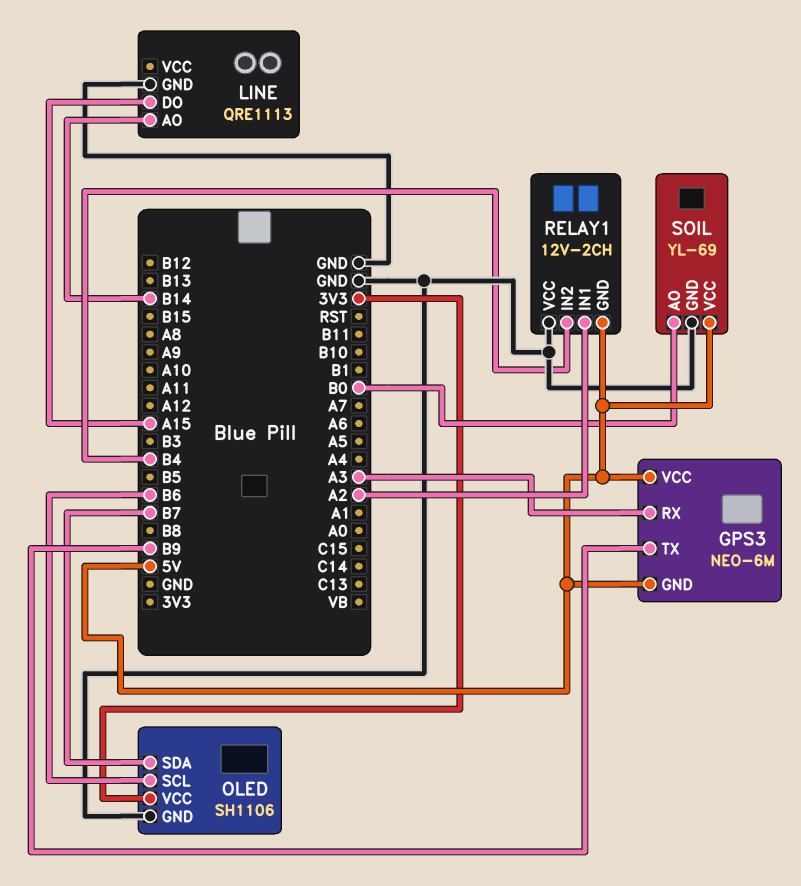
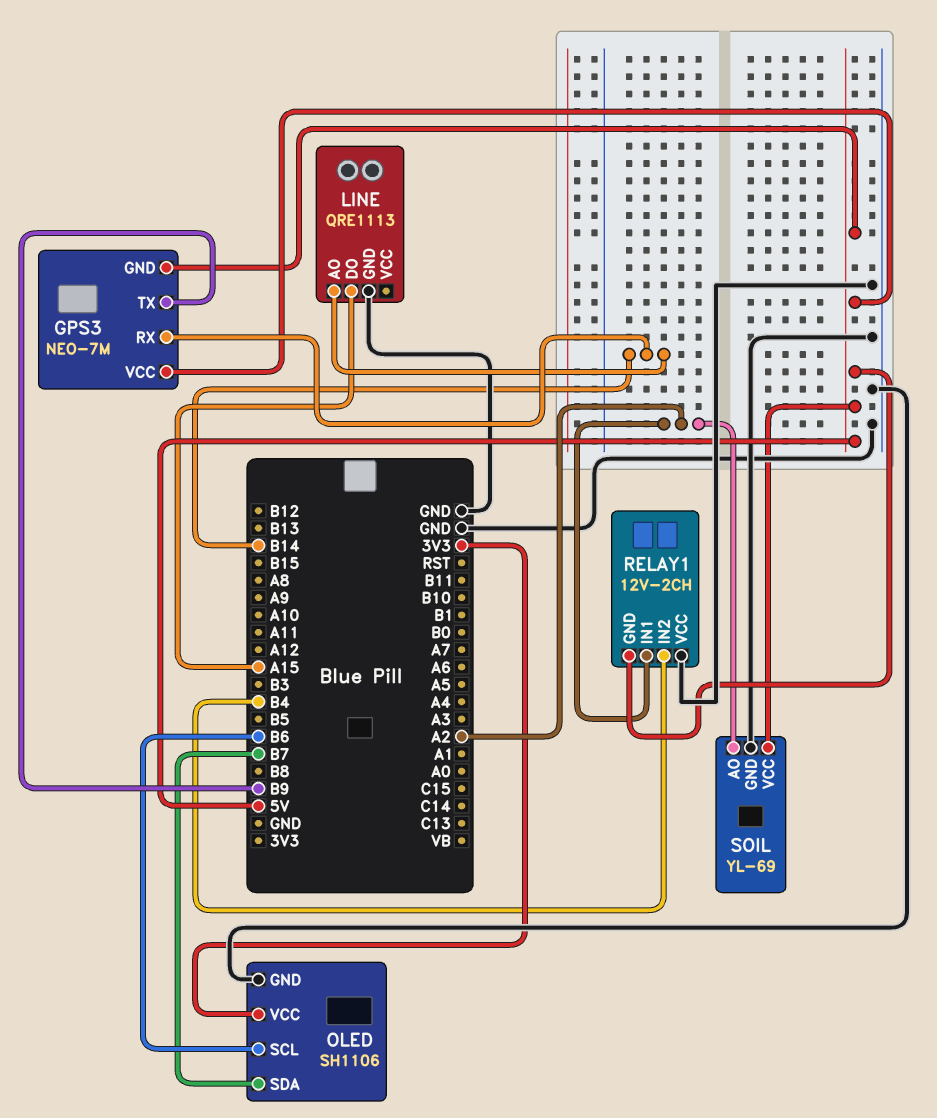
GPS3: NEO-6M -> NEO-7M
GPS3 pin RX: A3 -> B14
SOIL pin AO: B0 -> A2

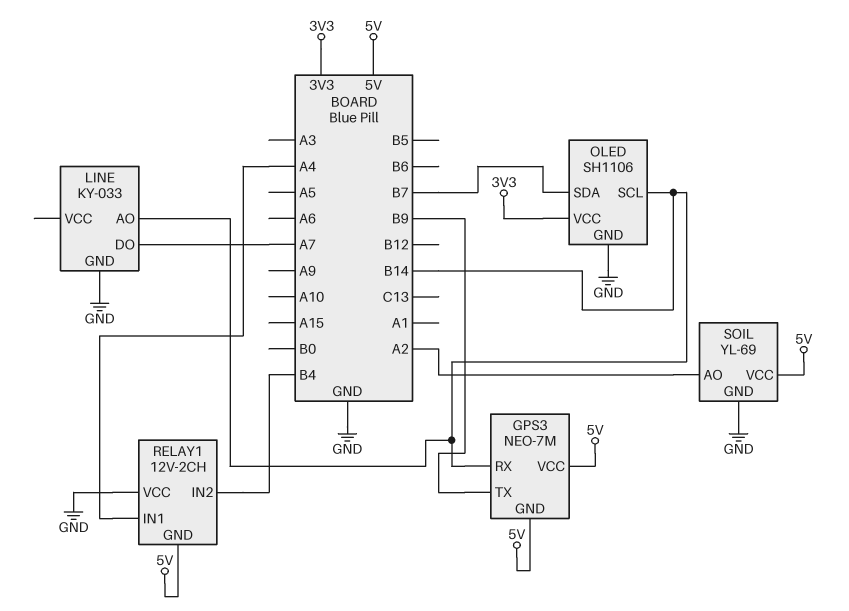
LINE: QRE1113 -> KY-033
LINE pin DO: A15 -> A7
OLED pin SCL: B6 -> B14
RELAY1 pin IN1: A2 -> A4

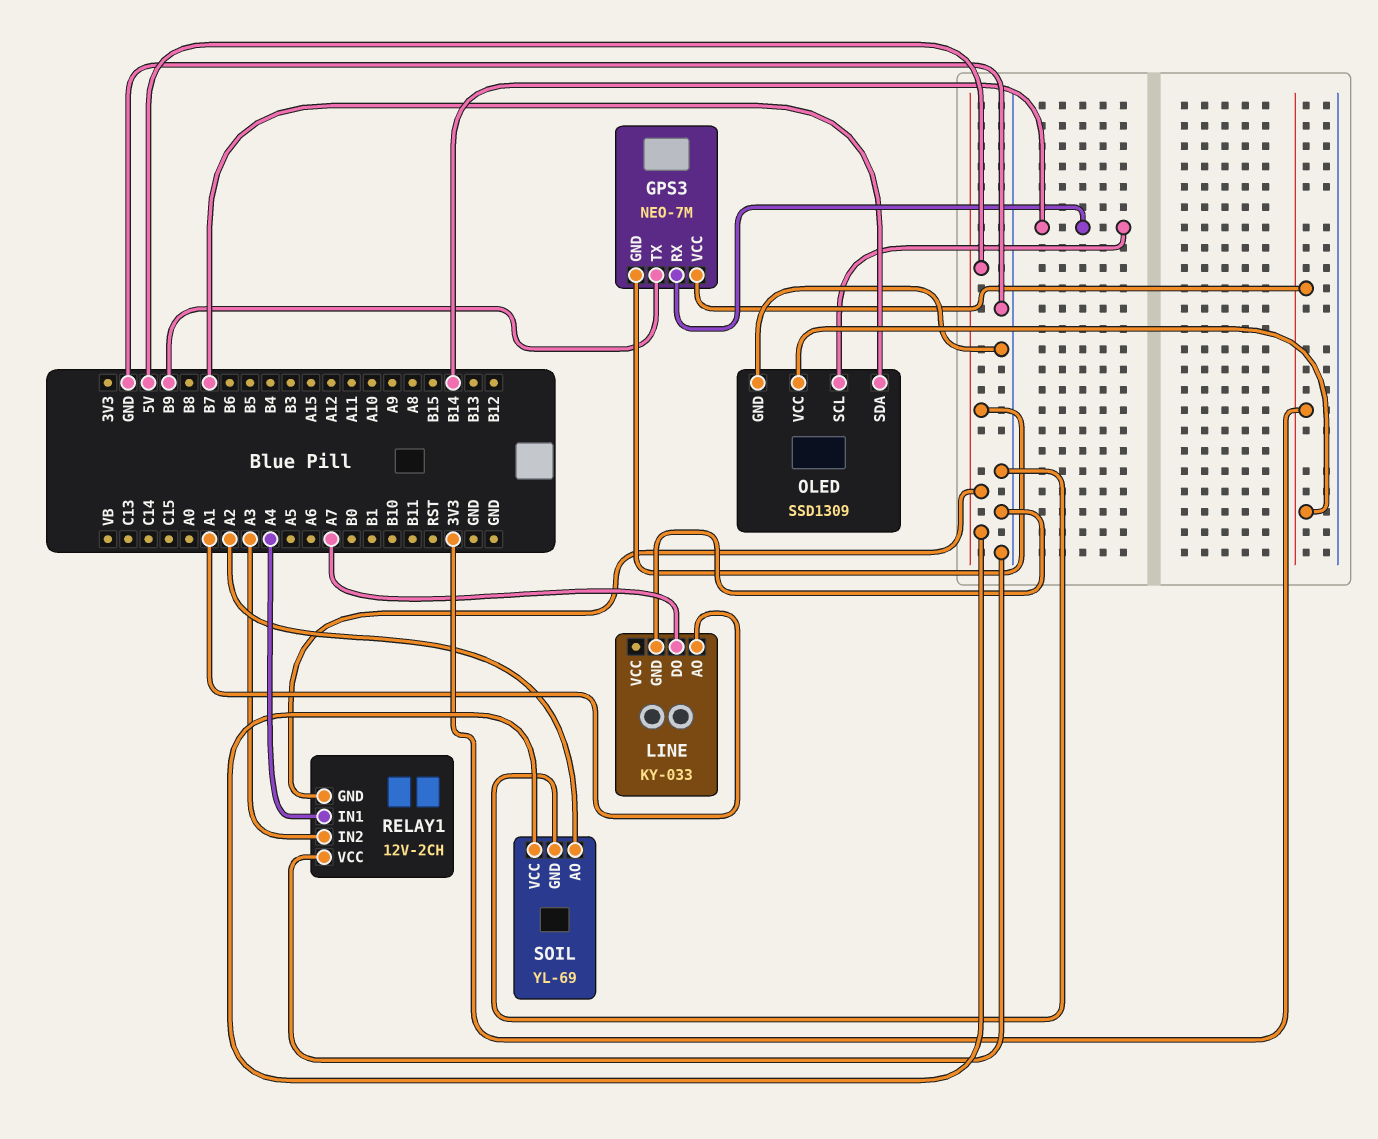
GPS3 pin VCC: 5V -> 3V3
LINE pin AO: B14 -> A1
OLED: SH1106 -> SSD1309
RELAY1 pin IN2: B4 -> A3

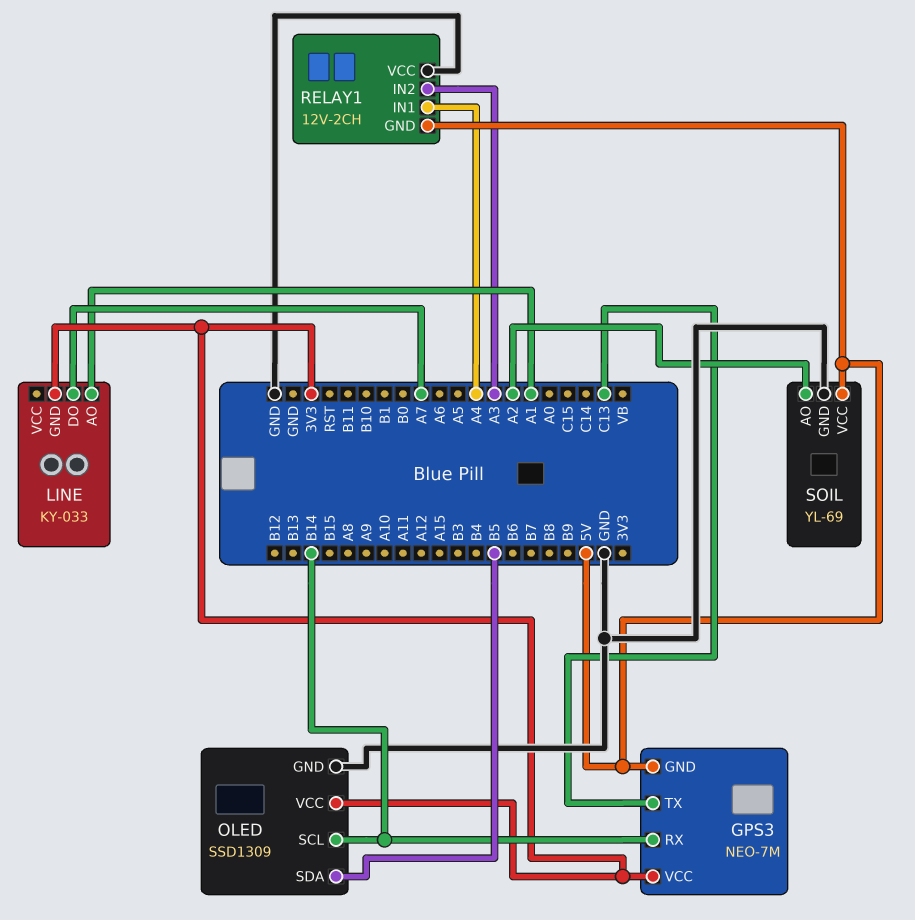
GPS3 pin TX: B9 -> C13
LINE pin GND: GND -> 3V3
OLED pin SDA: B7 -> B5

